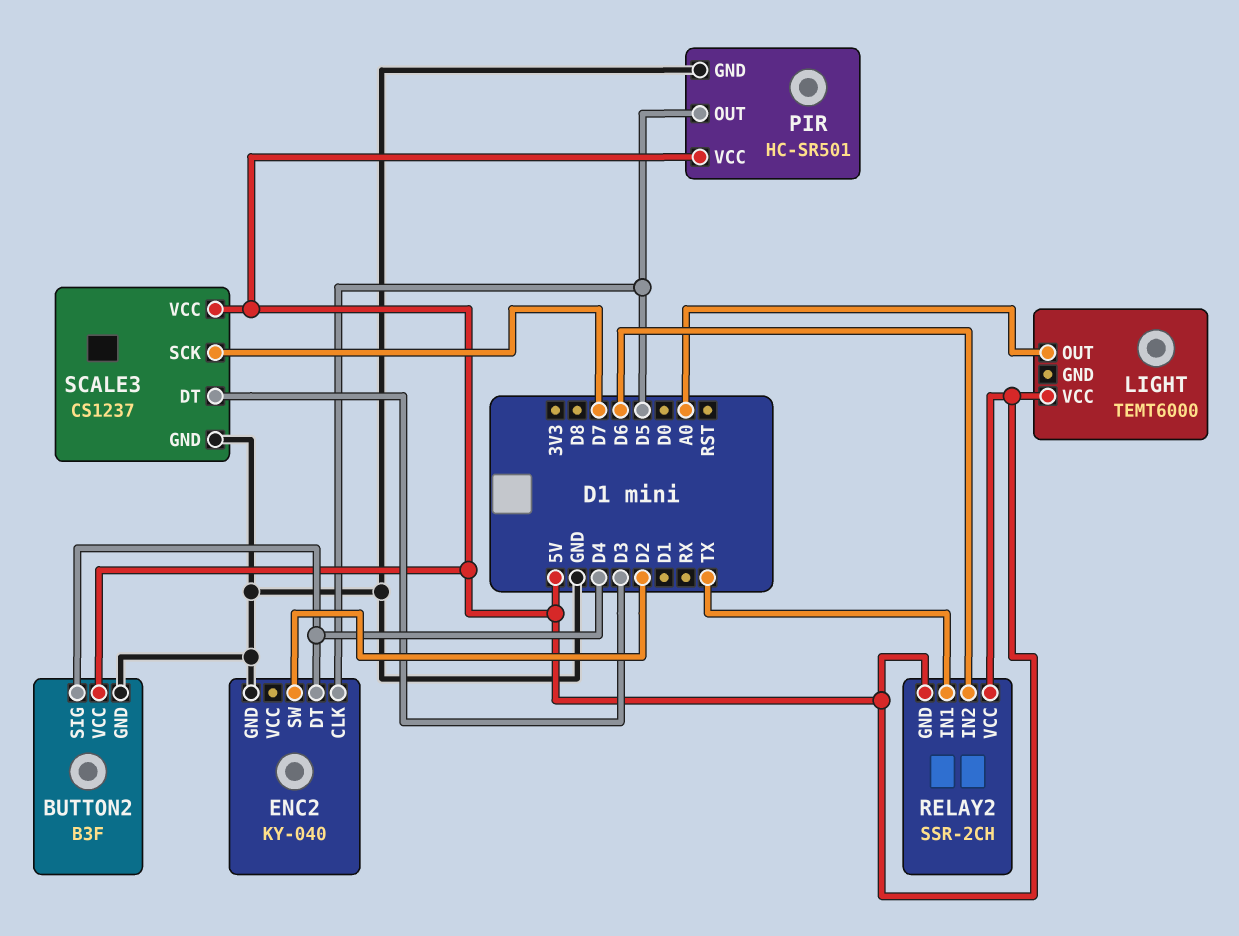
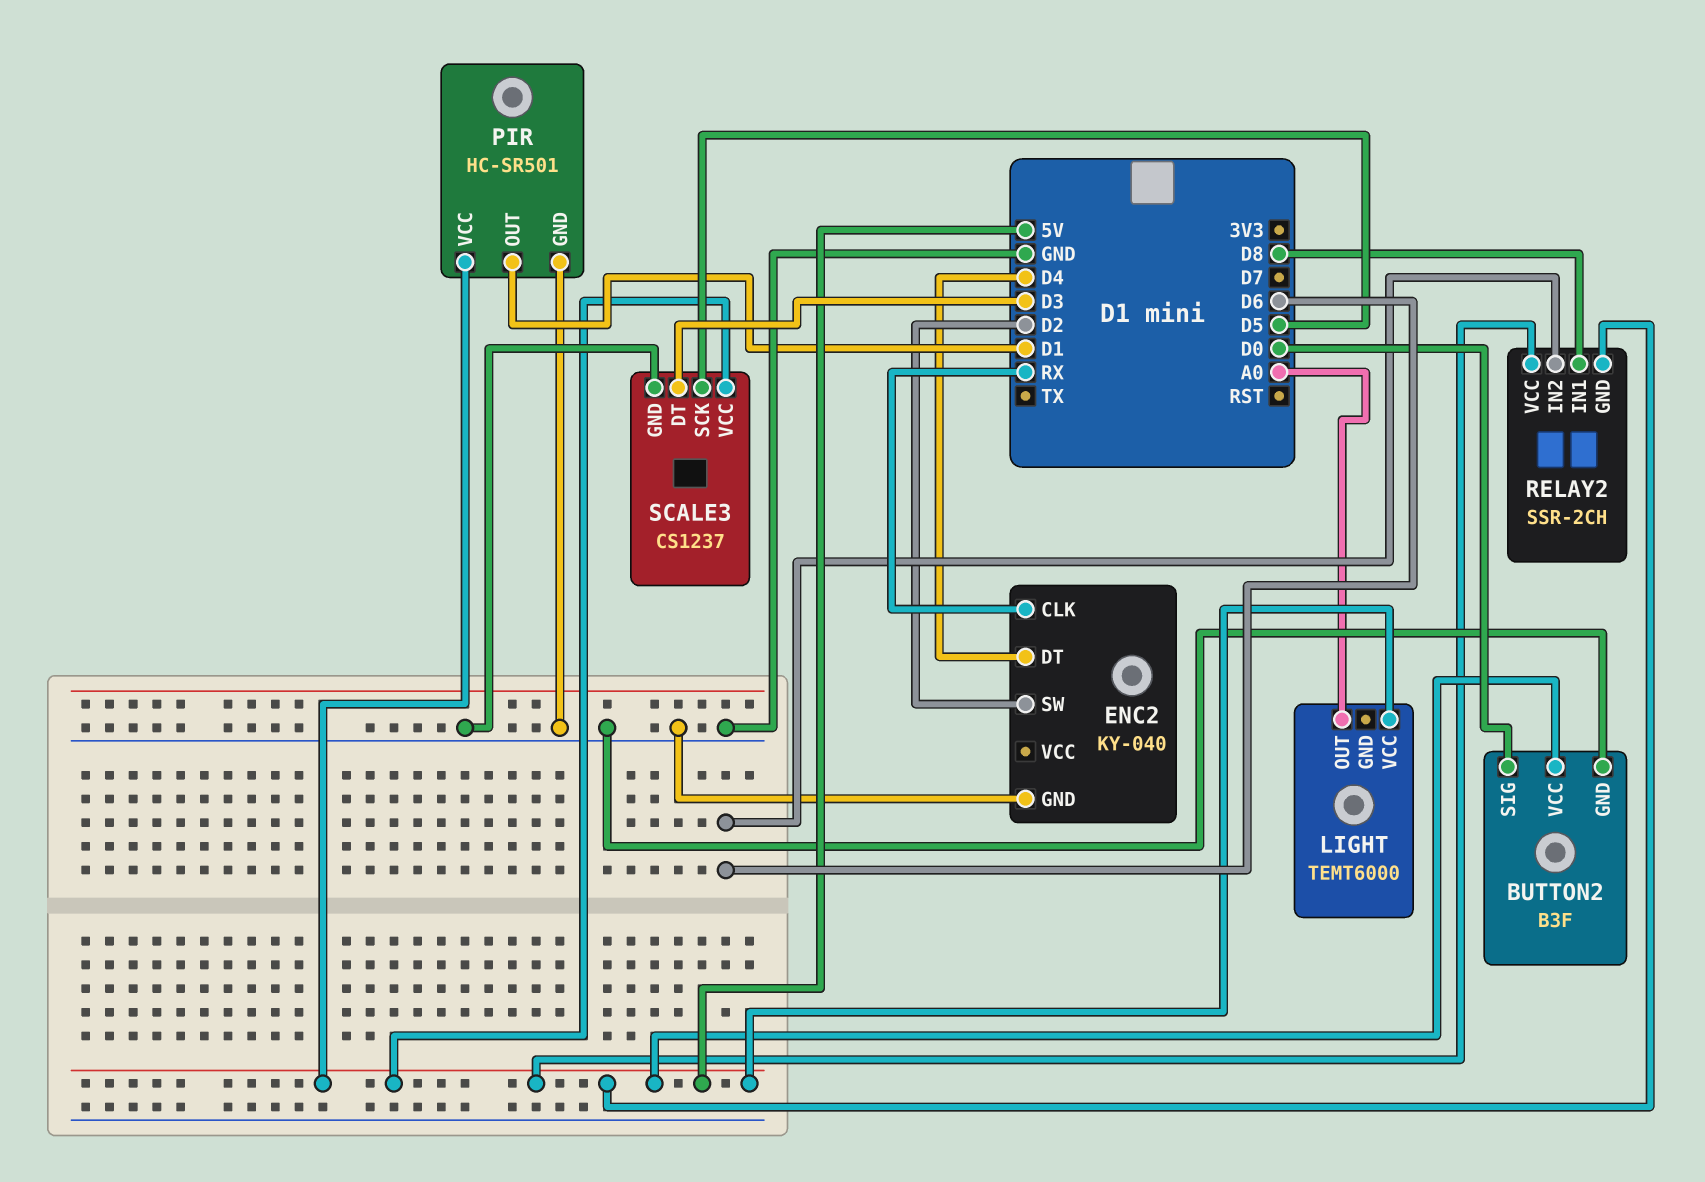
BUTTON2 pin SIG: D4 -> D0
ENC2 pin CLK: D5 -> RX
PIR pin OUT: D5 -> D1
RELAY2 pin IN1: TX -> D8
SCALE3 pin SCK: D7 -> D5

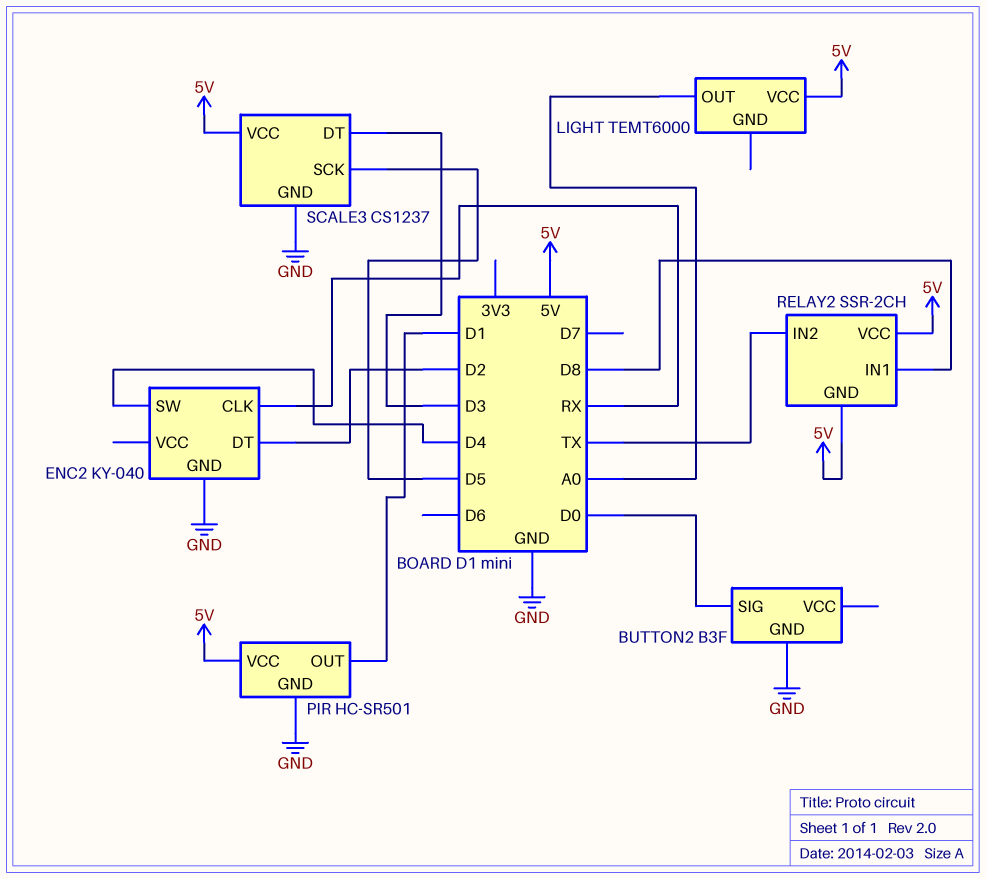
BUTTON2 pin VCC: 5V -> none
ENC2 pin DT: D4 -> D2
ENC2 pin SW: D2 -> D4
RELAY2 pin IN2: D6 -> TX

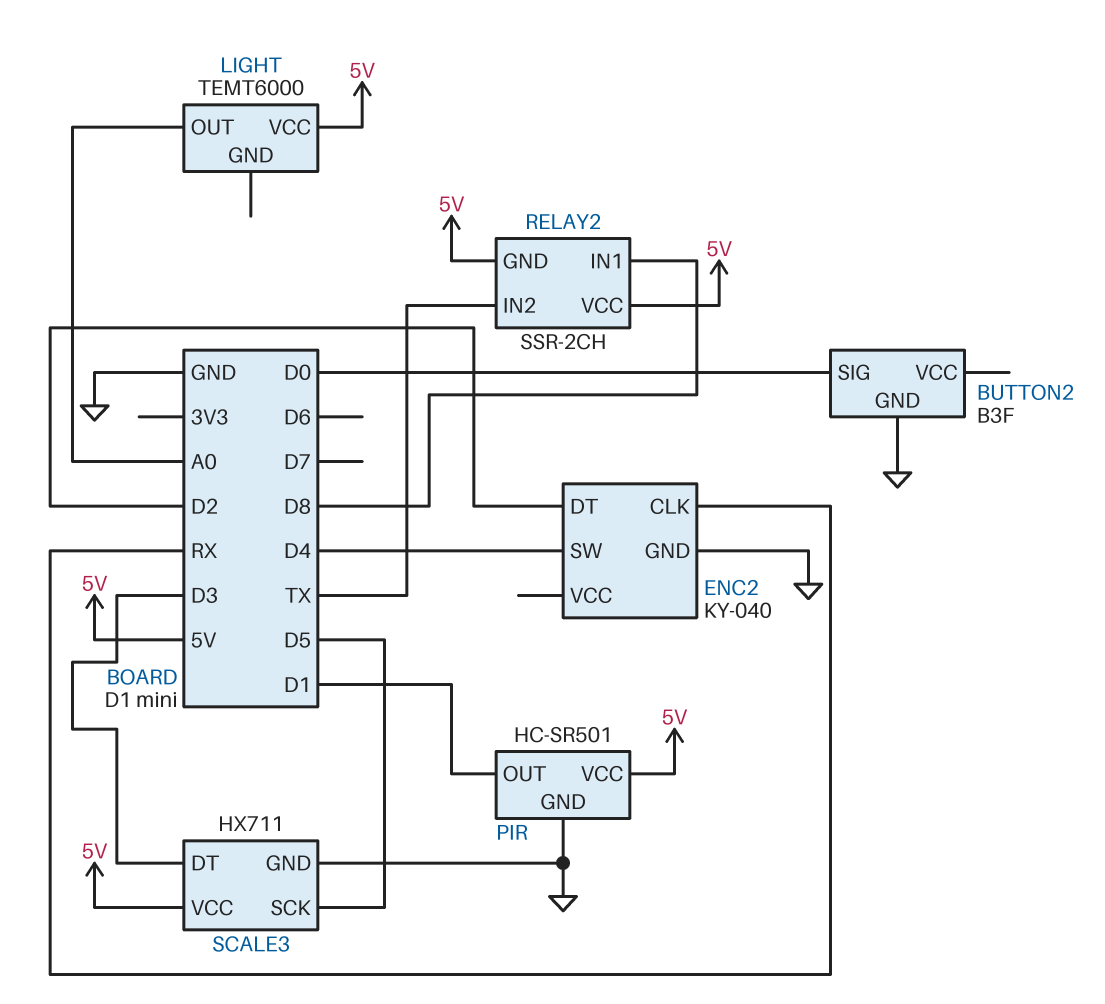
SCALE3: CS1237 -> HX711

